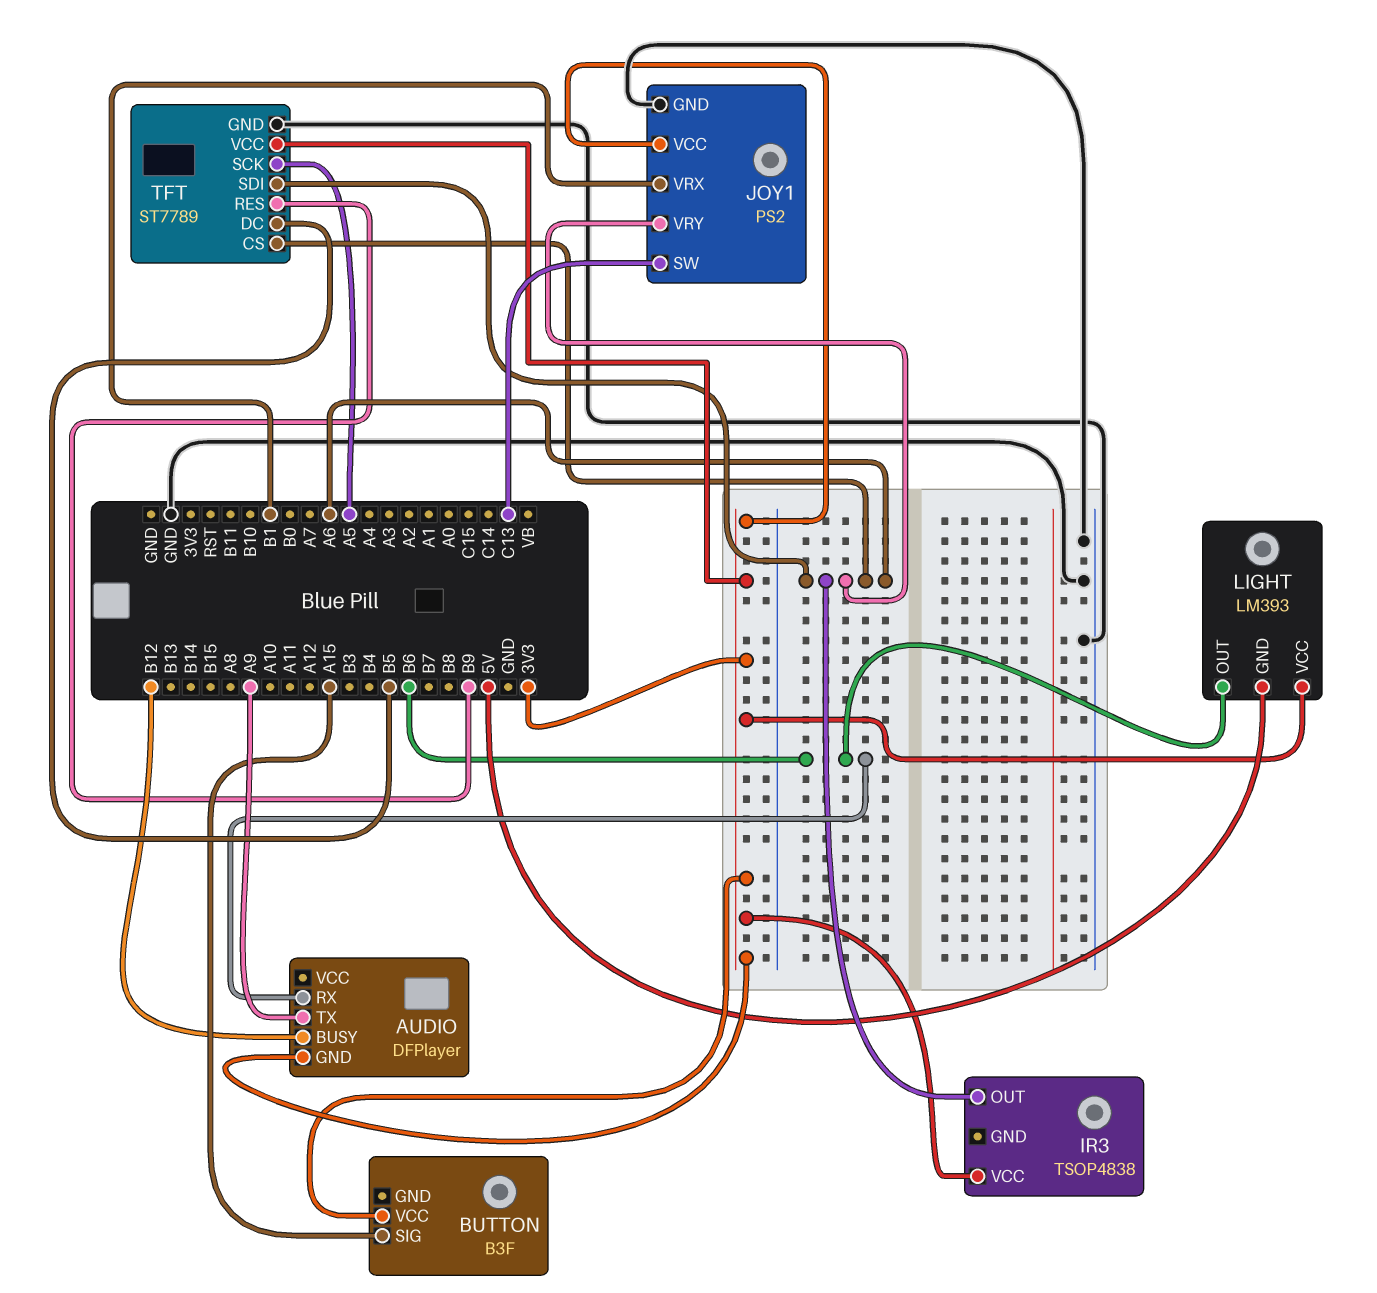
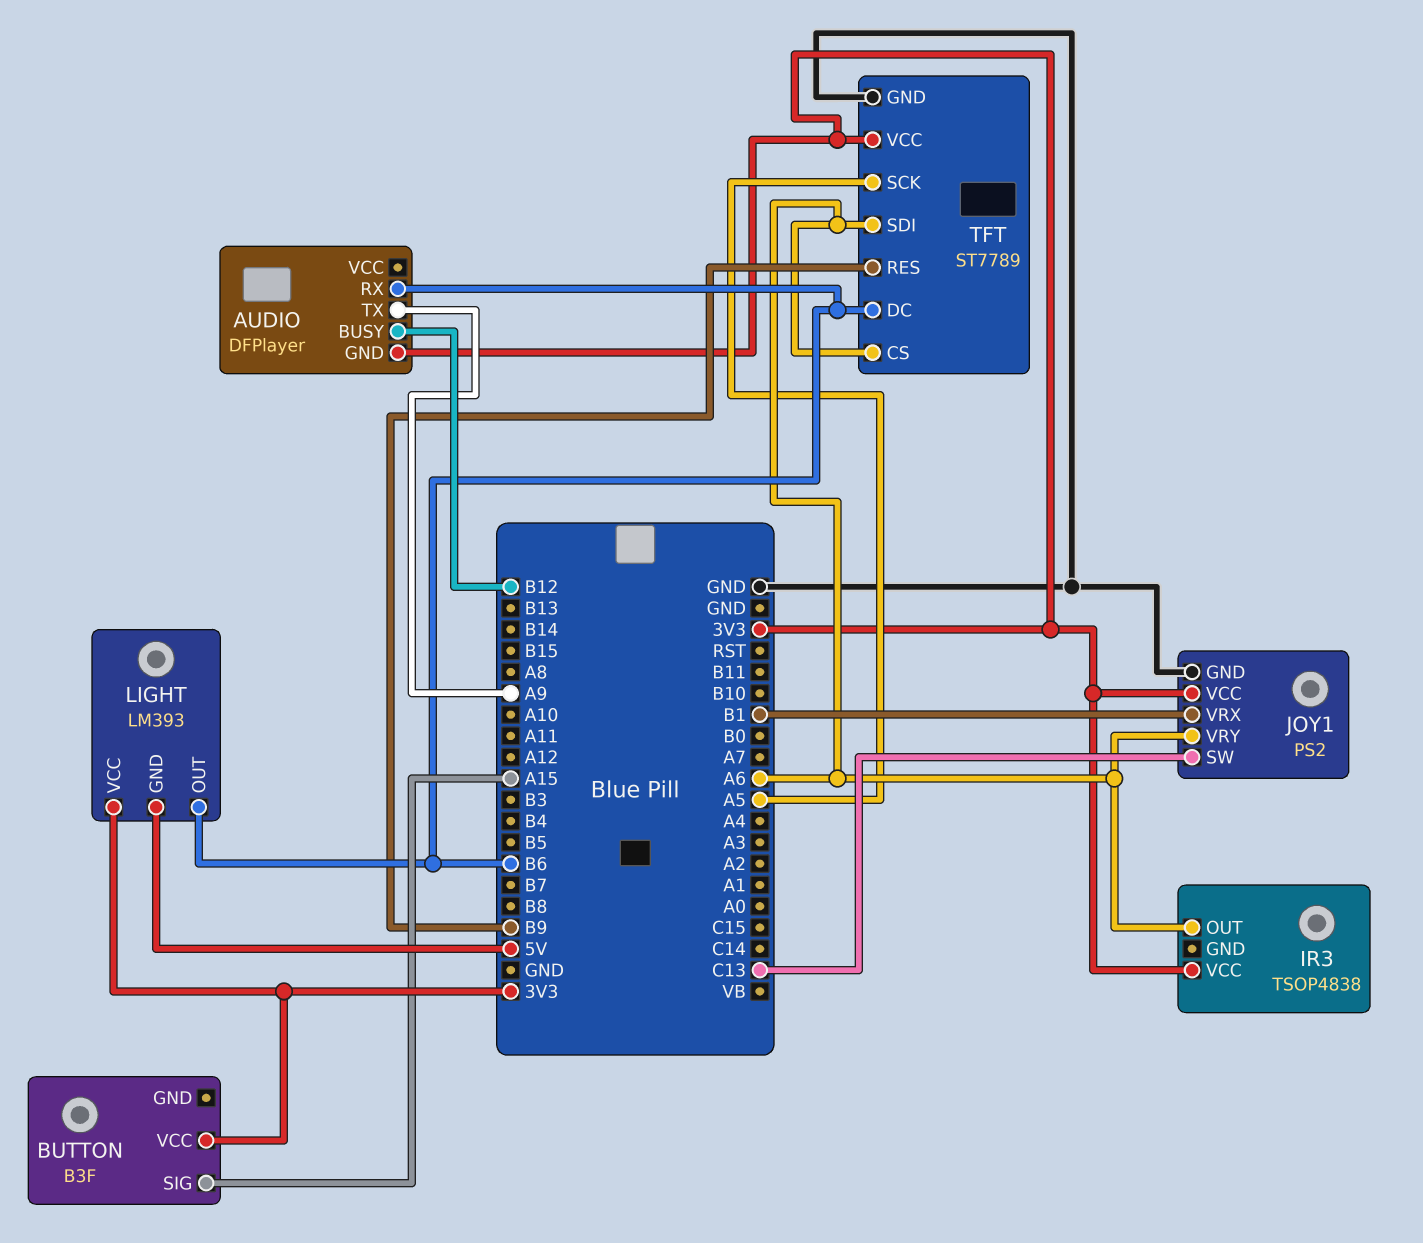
TFT pin DC: B5 -> B6

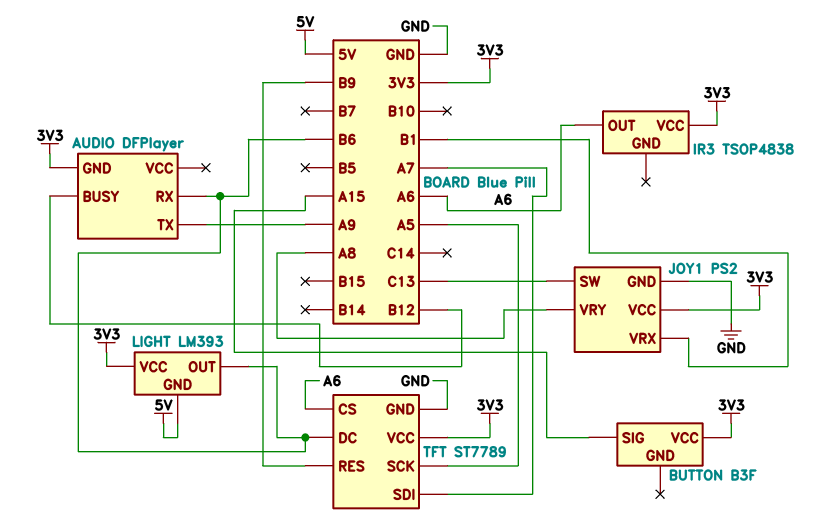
JOY1 pin VRY: A6 -> A8
TFT pin SDI: A6 -> A7

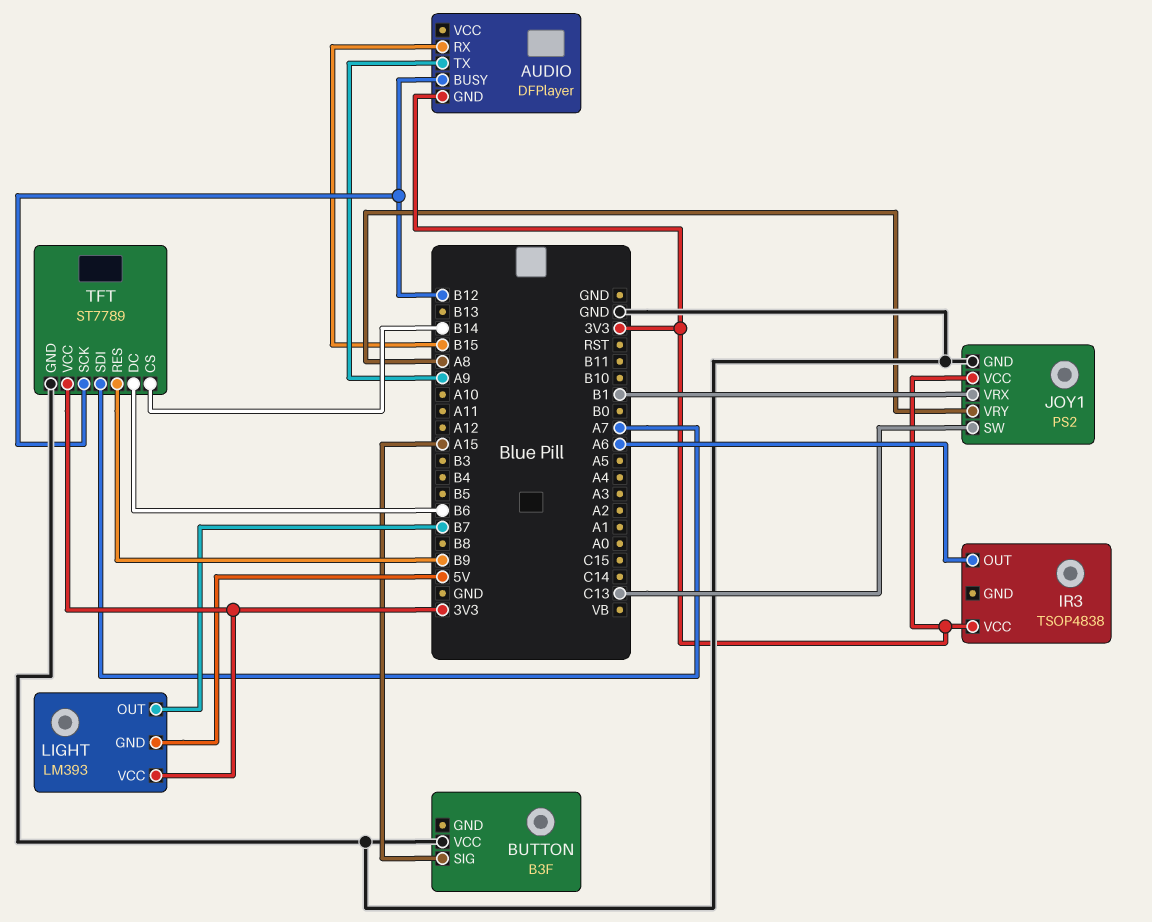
AUDIO pin RX: B6 -> B15
BUTTON pin VCC: 3V3 -> GND
LIGHT pin OUT: B6 -> B7
TFT pin CS: A6 -> B14
TFT pin SCK: A5 -> B12

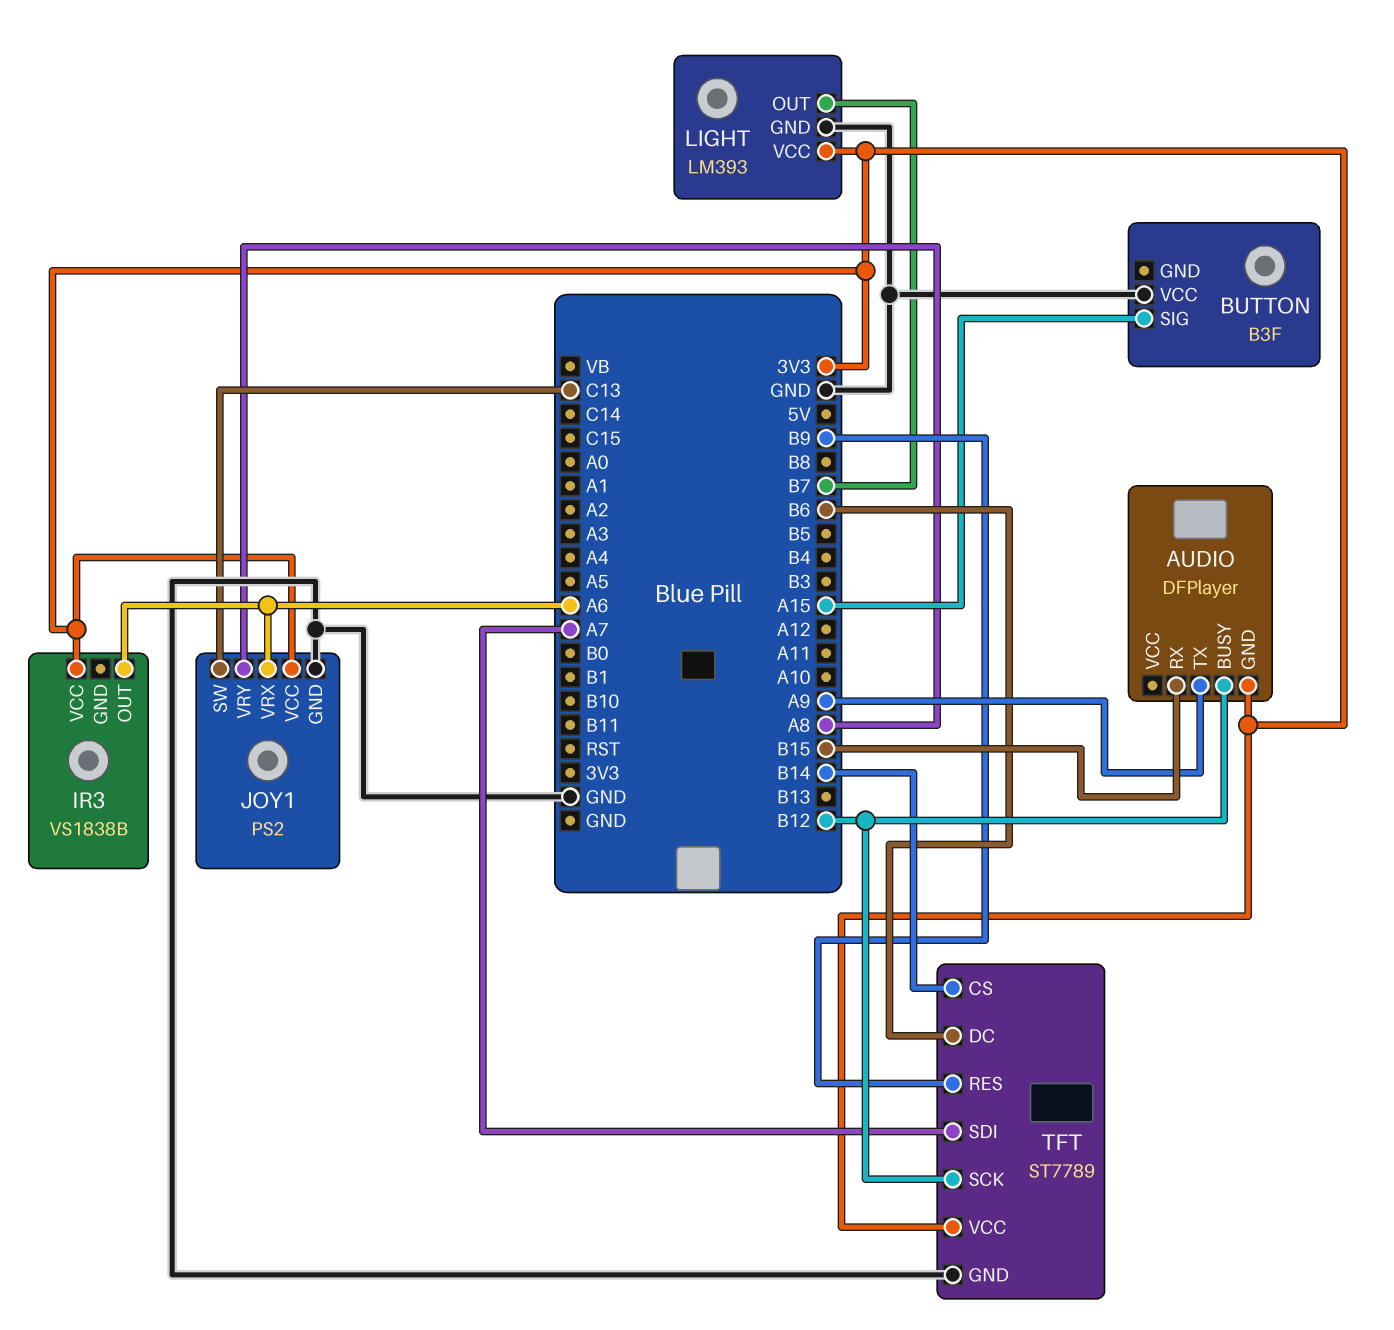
IR3: TSOP4838 -> VS1838B
JOY1 pin VRX: B1 -> A6
LIGHT pin GND: 5V -> GND

